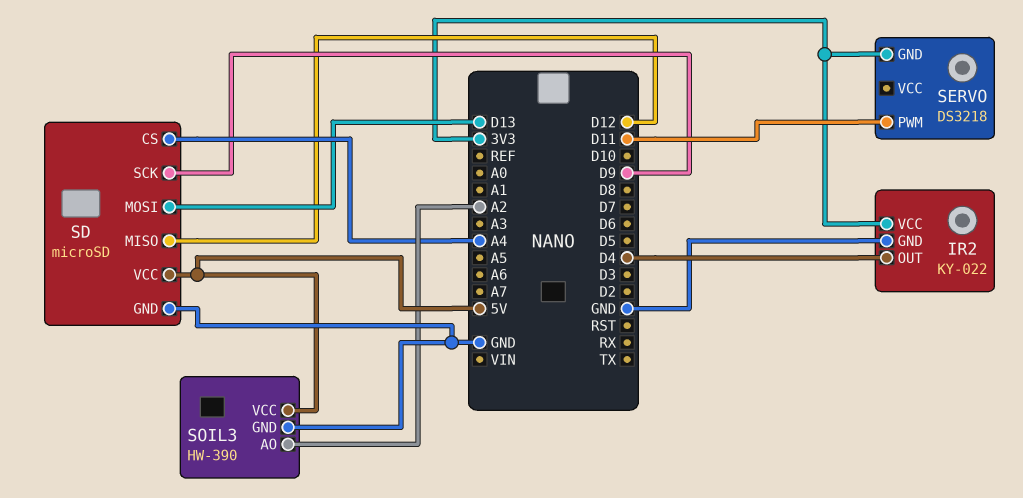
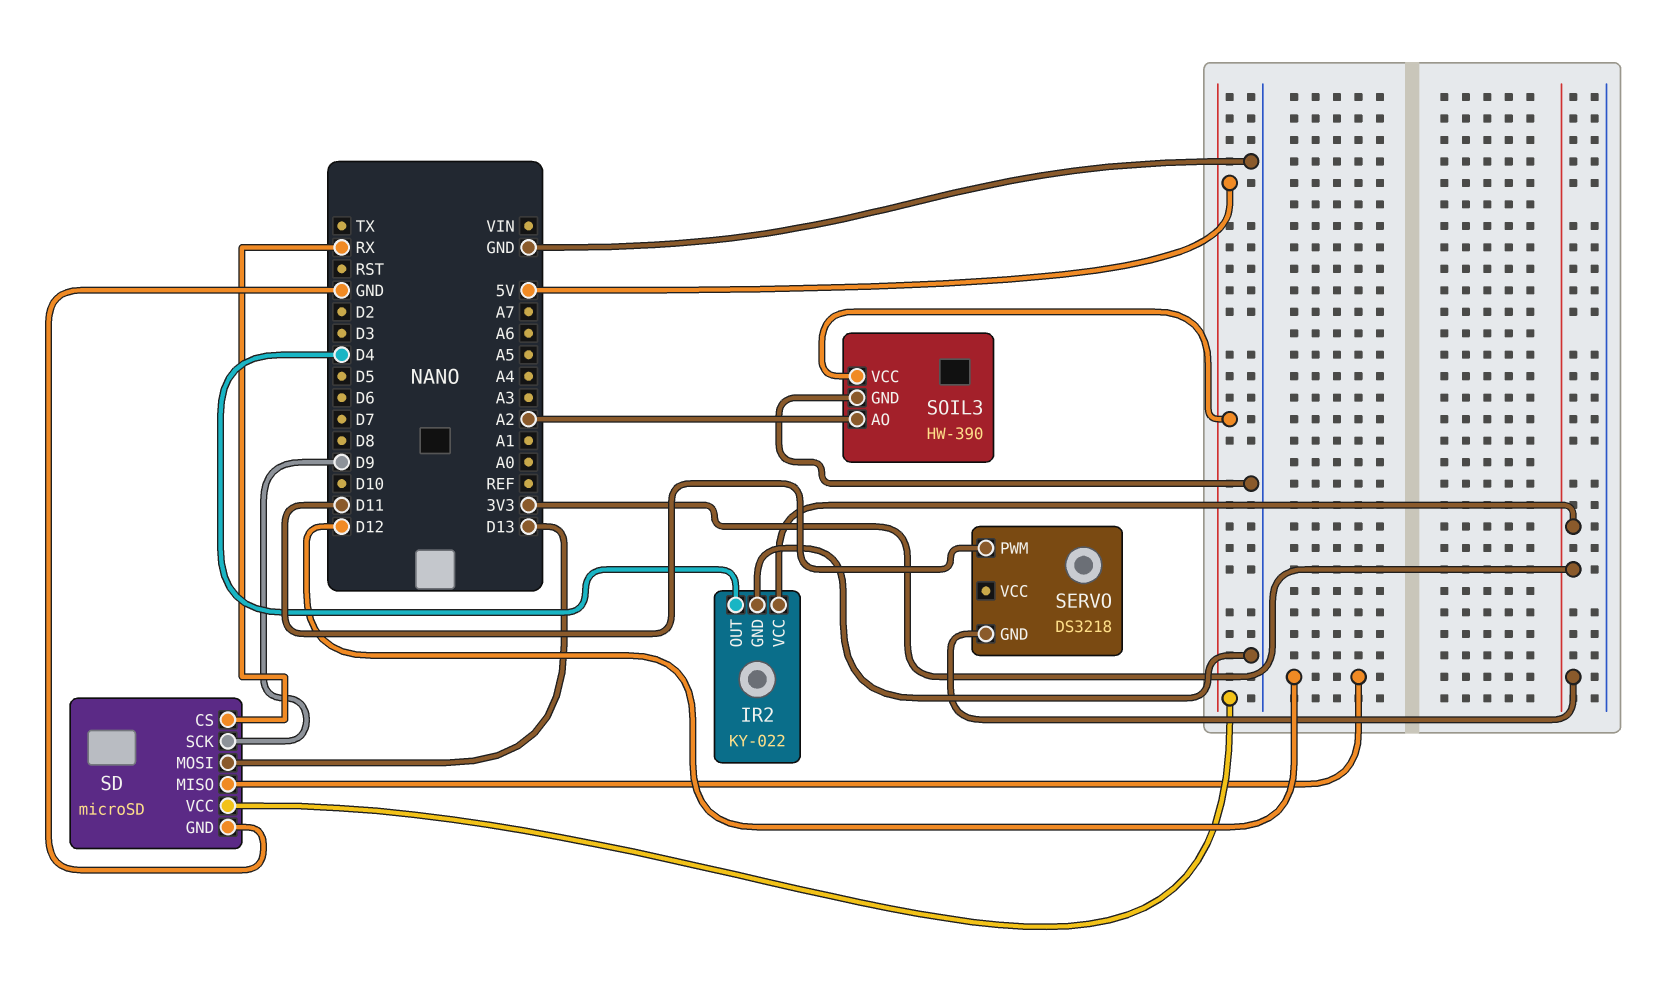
SD pin CS: A4 -> RX

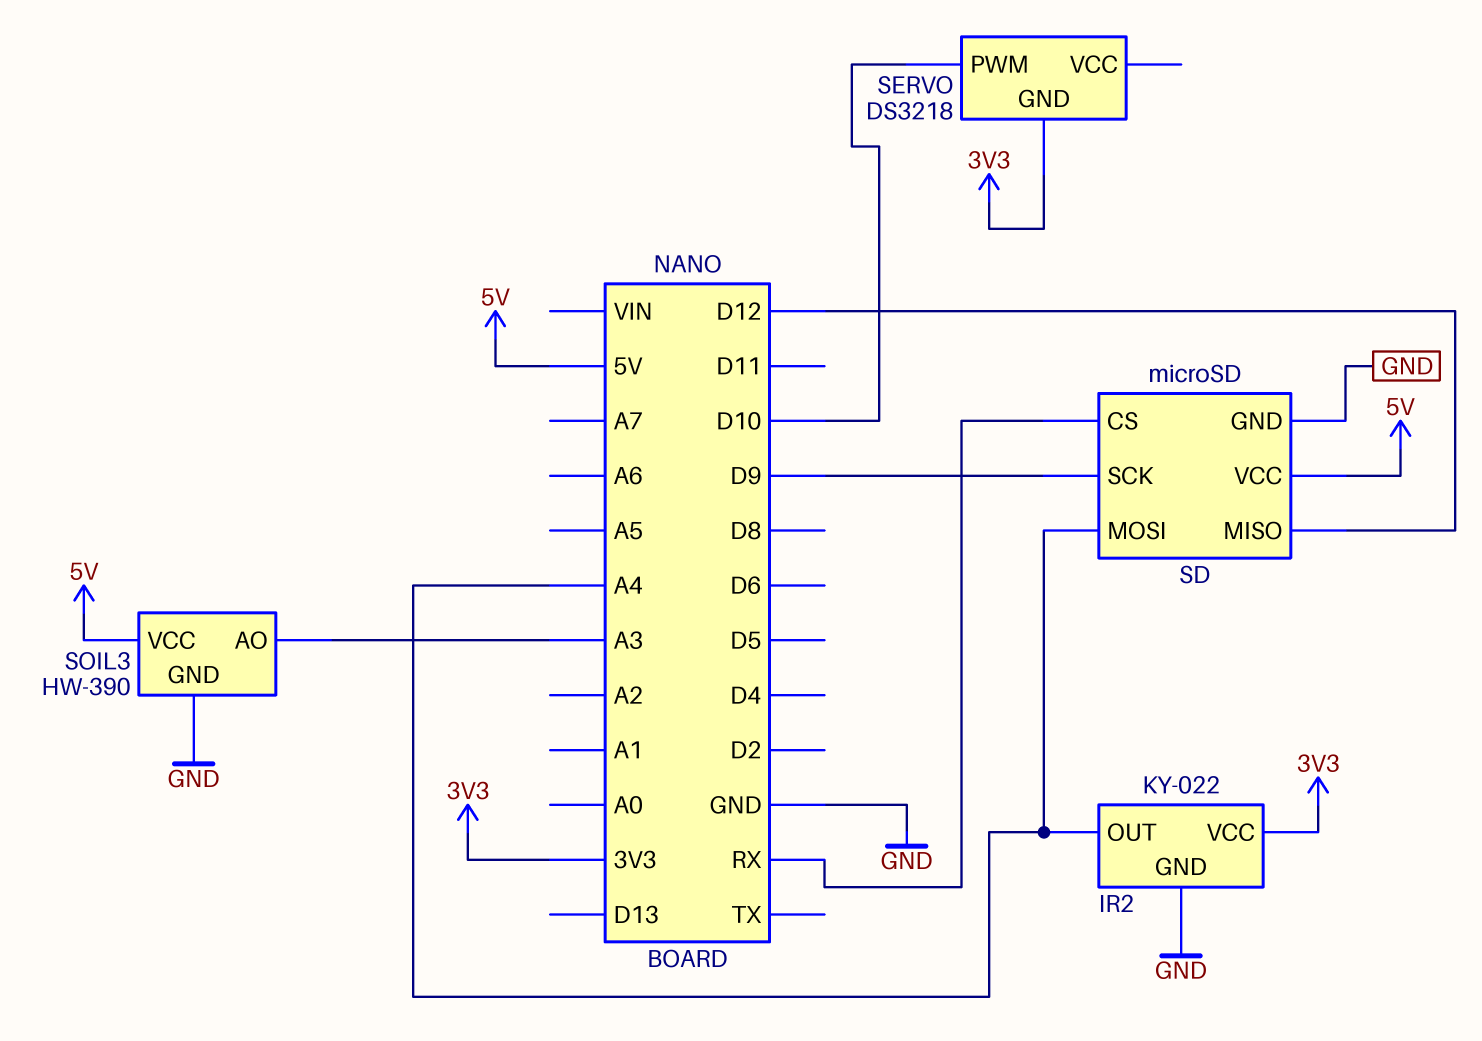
IR2 pin OUT: D4 -> A4
SD pin MOSI: D13 -> A4
SERVO pin PWM: D11 -> D10
SOIL3 pin AO: A2 -> A3

